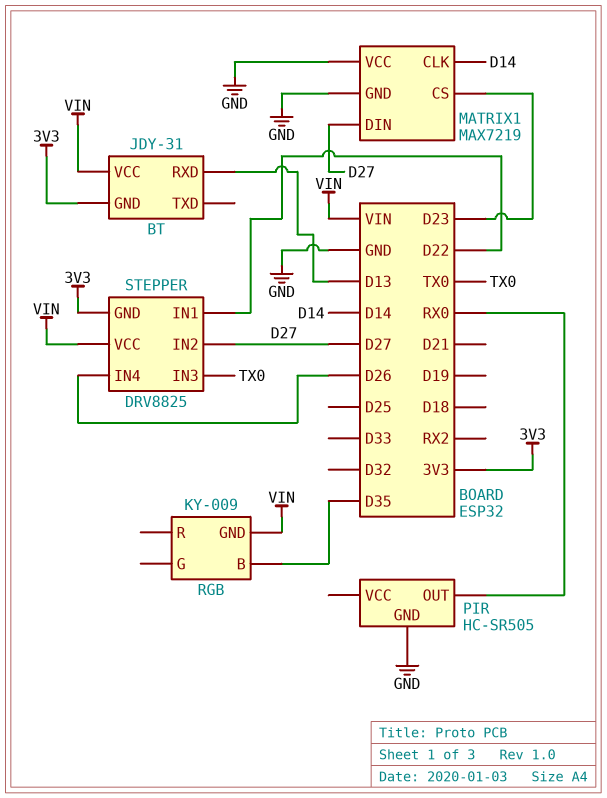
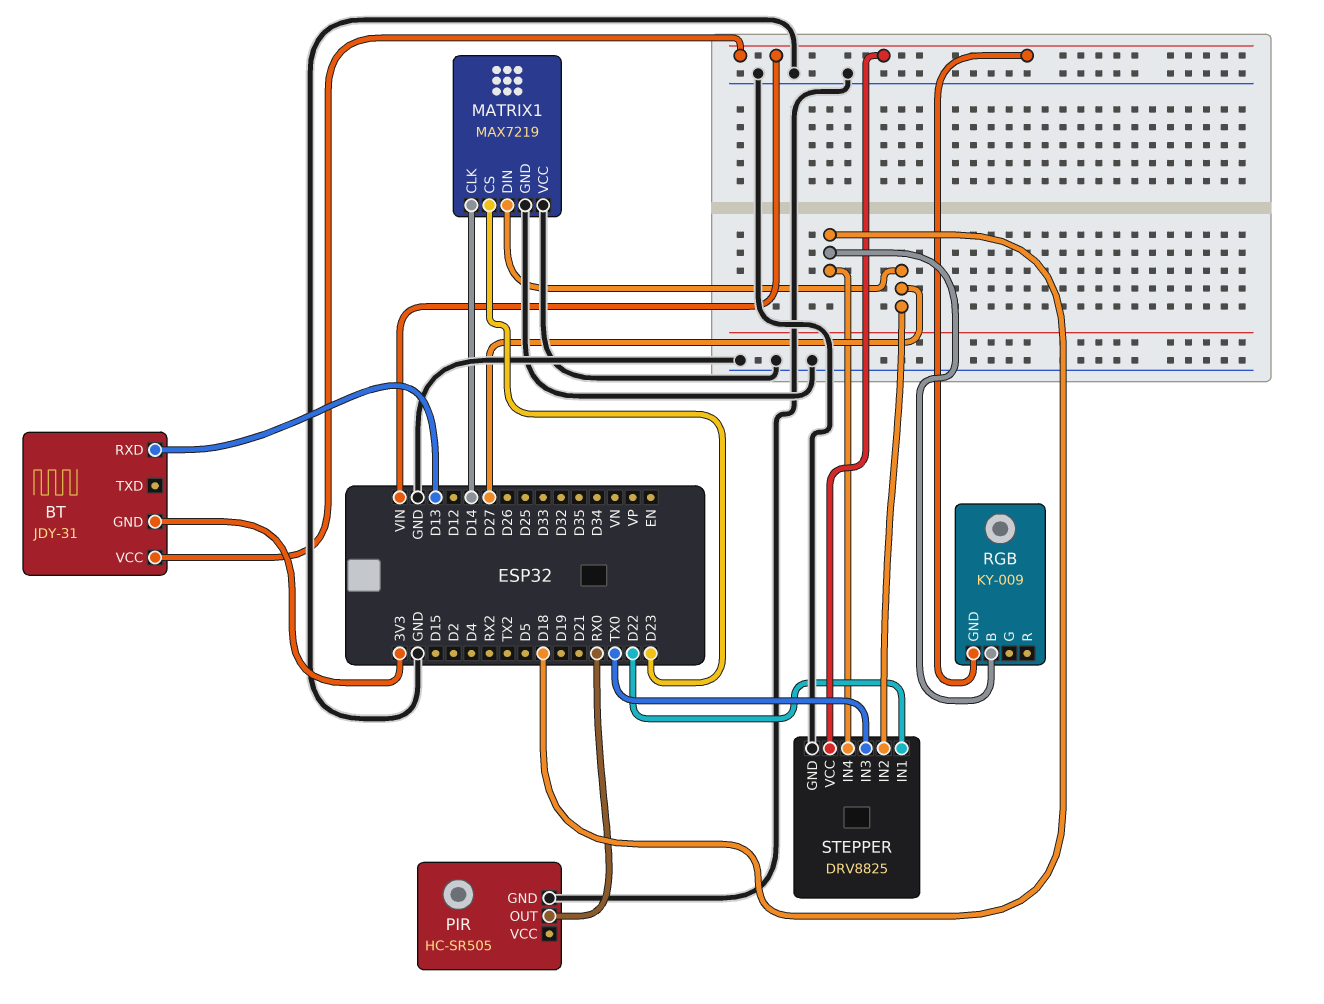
RGB pin B: D35 -> D18
STEPPER pin GND: 3V3 -> GND
STEPPER pin IN4: D26 -> D18

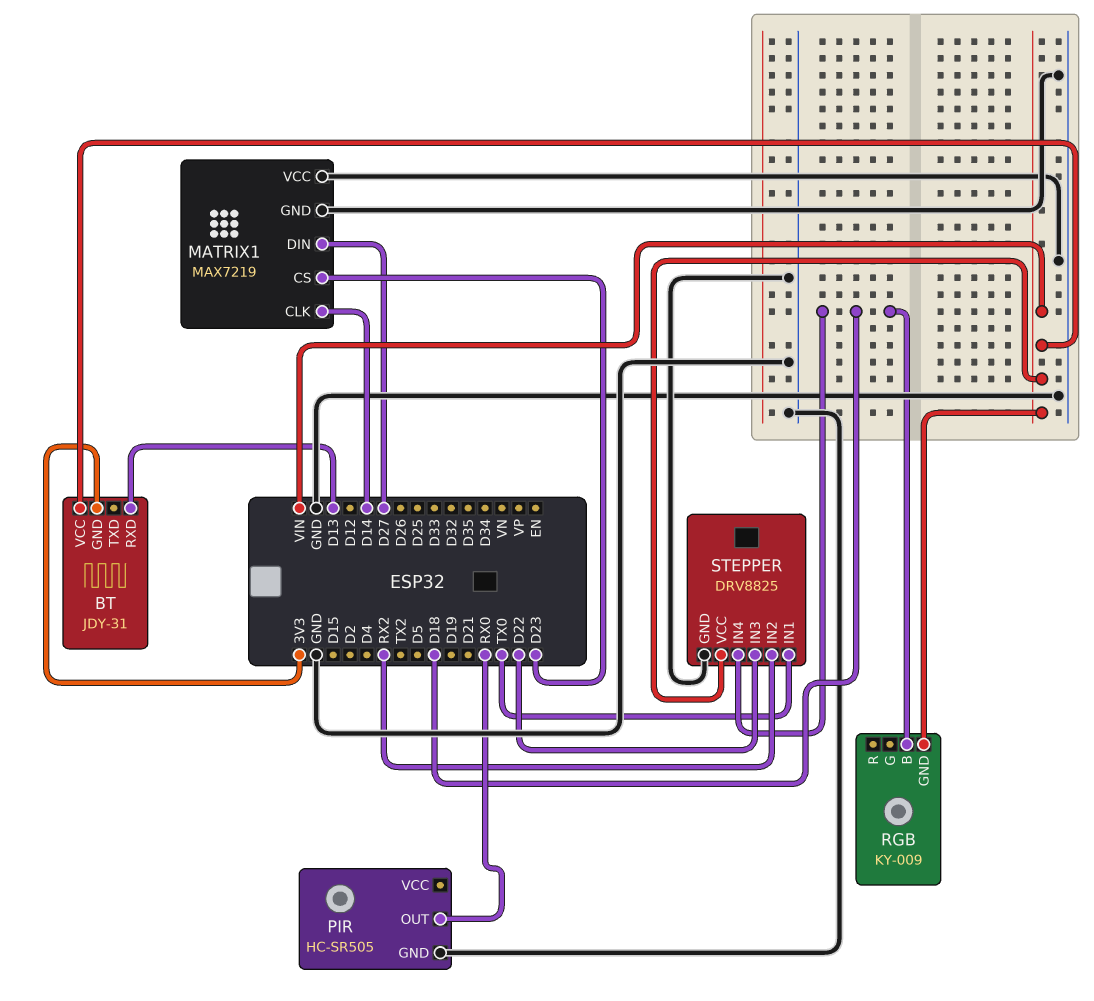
STEPPER pin IN1: D22 -> TX0
STEPPER pin IN2: D27 -> RX2
STEPPER pin IN3: TX0 -> D22

